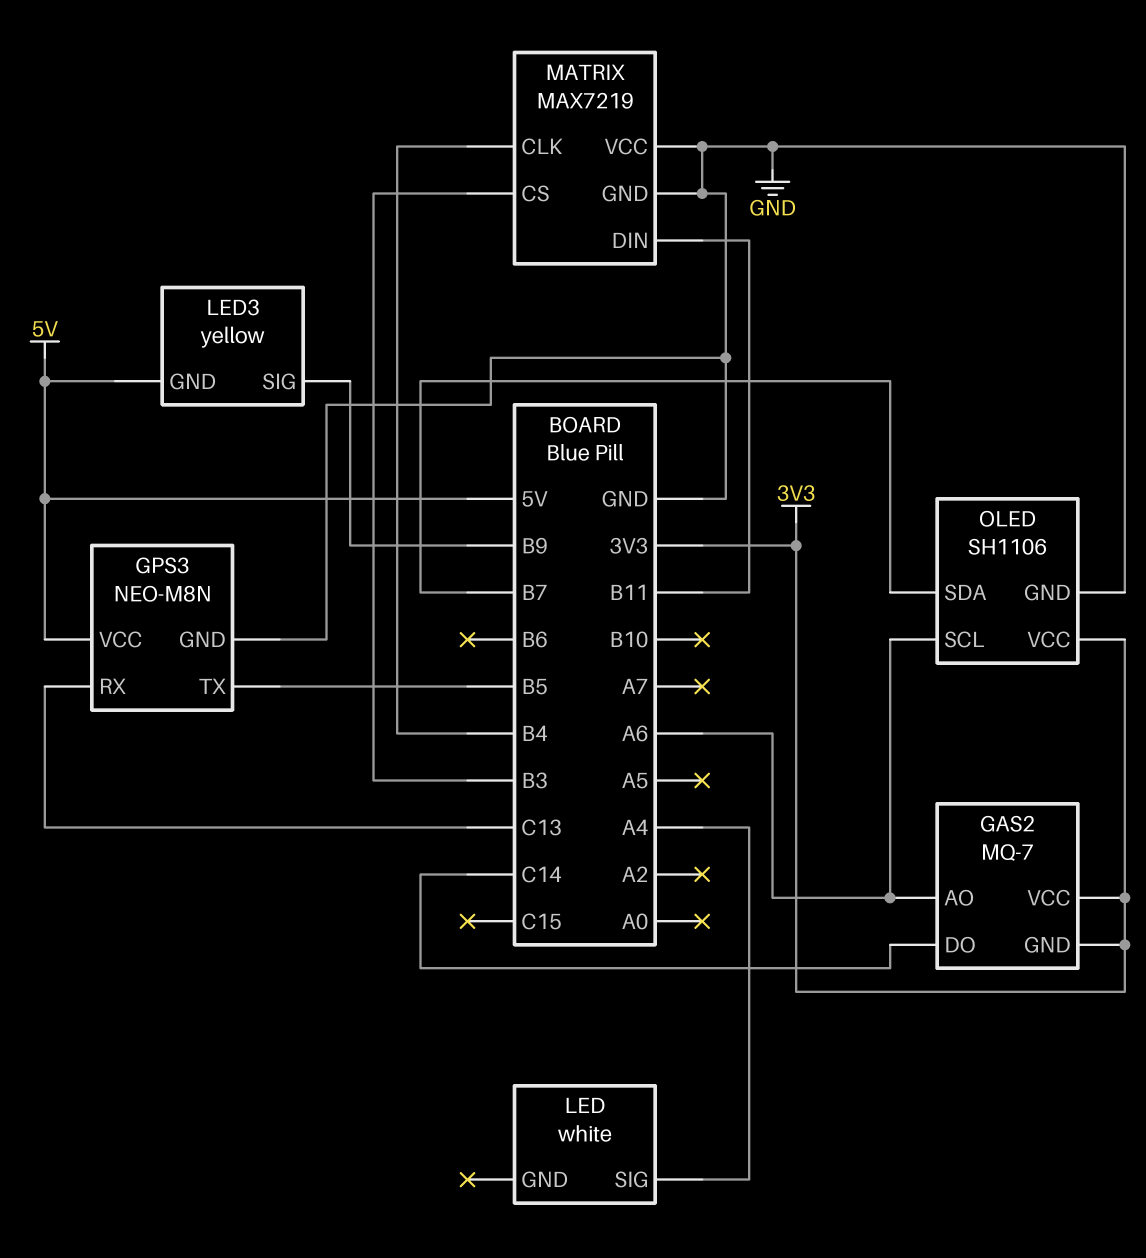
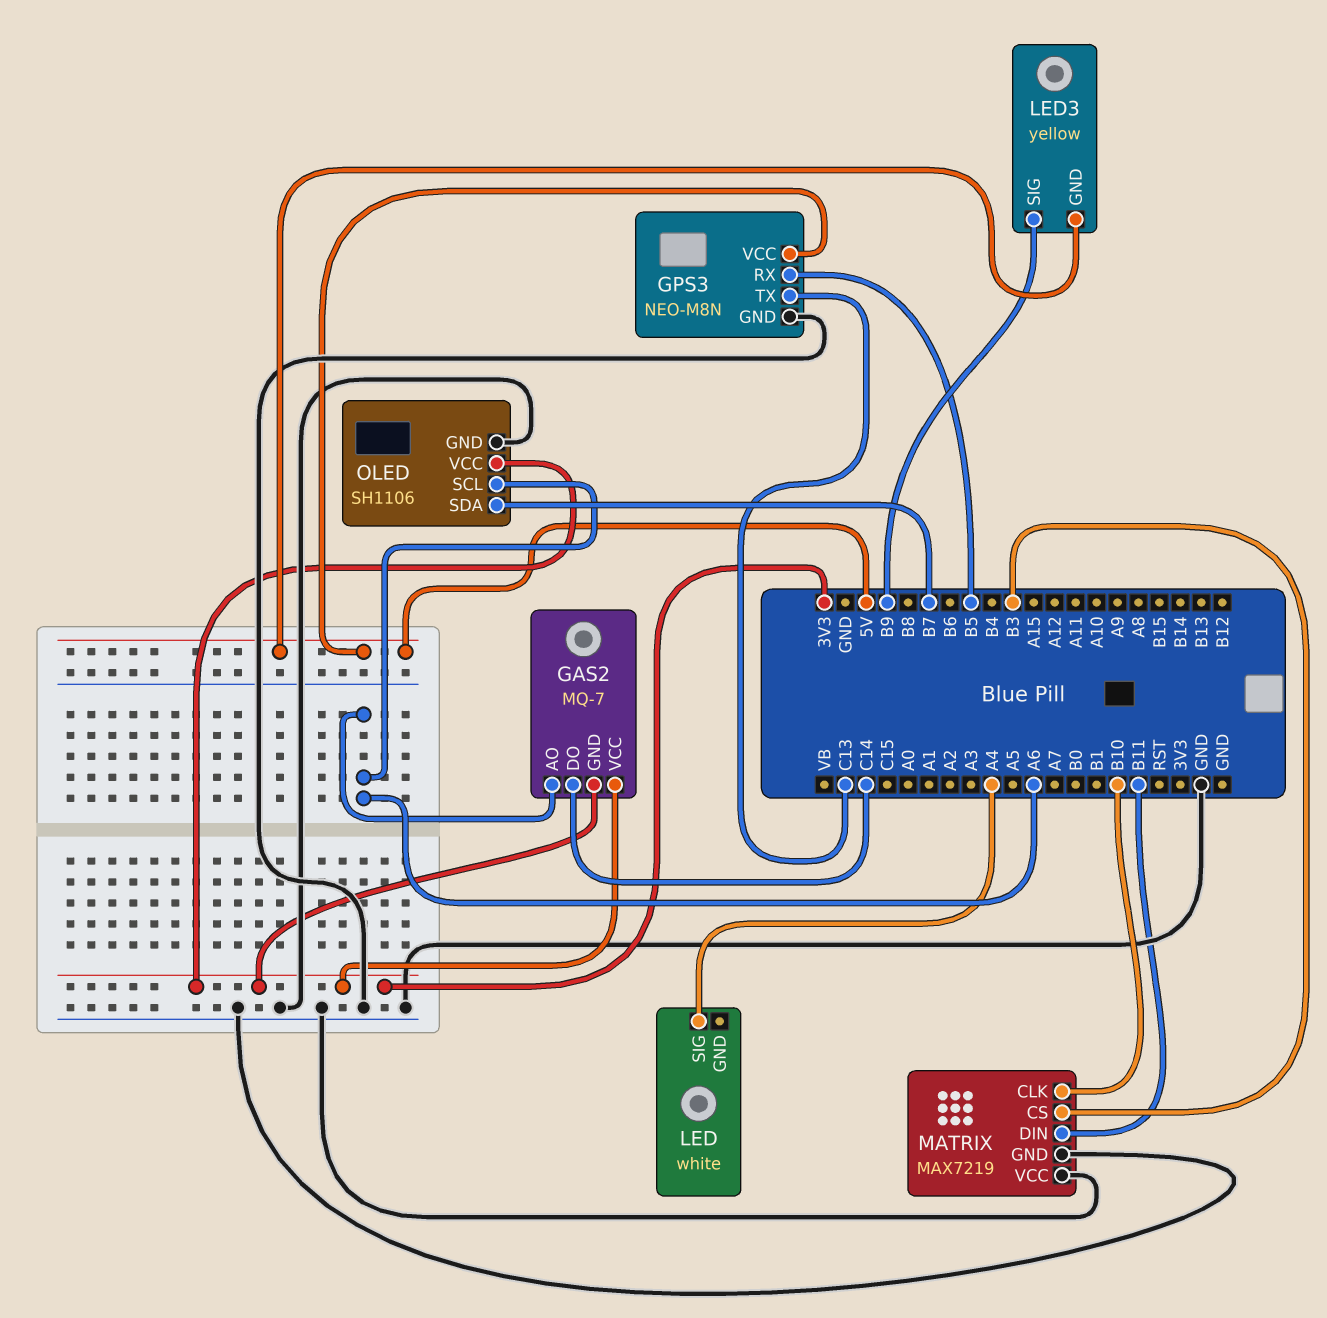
GPS3 pin RX: C13 -> B5
GPS3 pin TX: B5 -> C13
MATRIX pin CLK: B4 -> B10

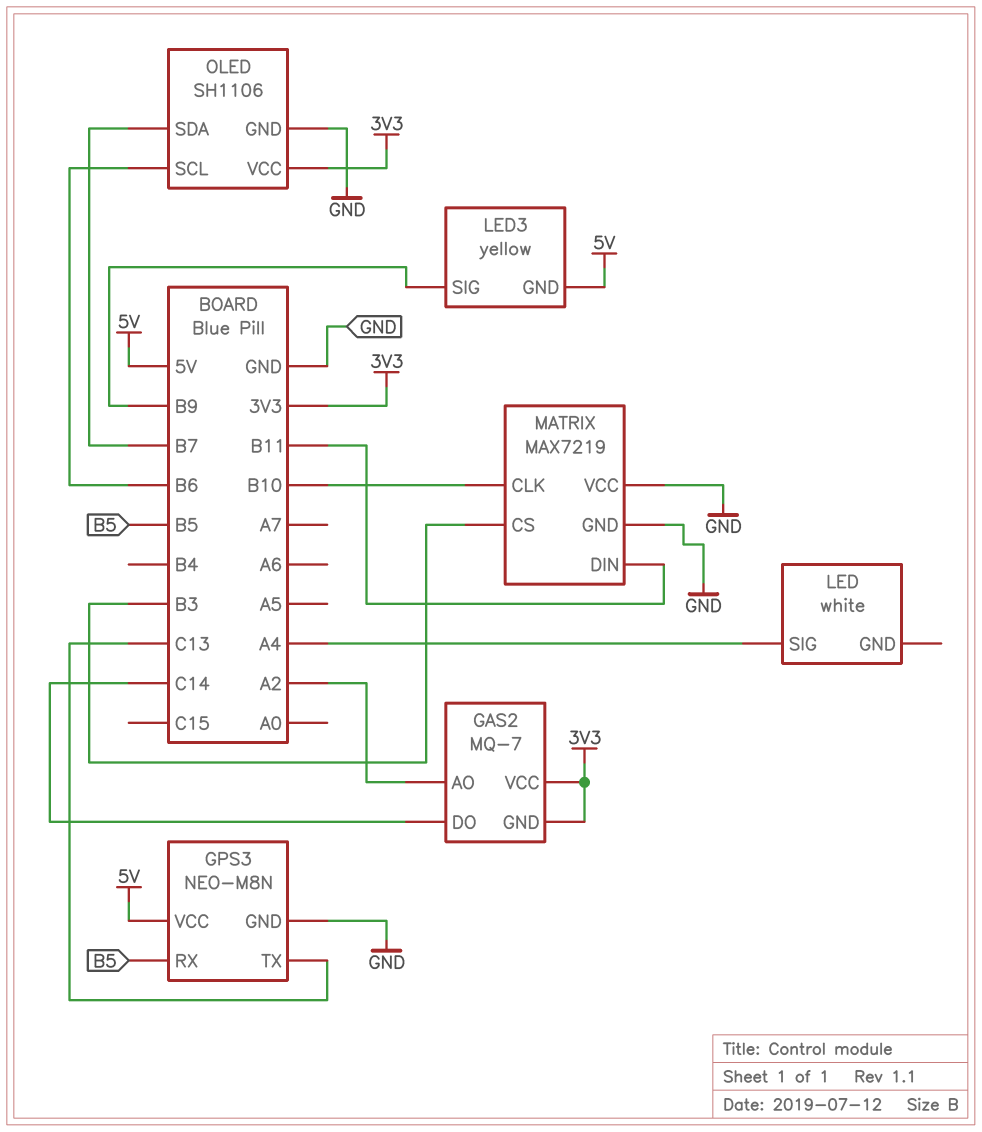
GAS2 pin AO: A6 -> A2
OLED pin SCL: A6 -> B6

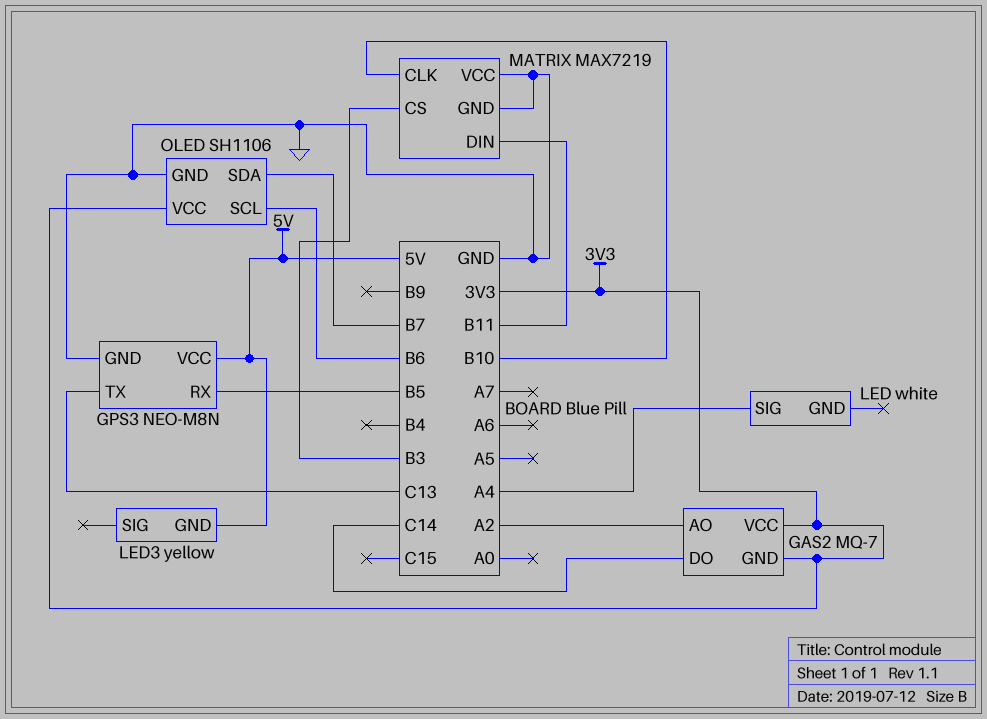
LED3 pin SIG: B9 -> none

